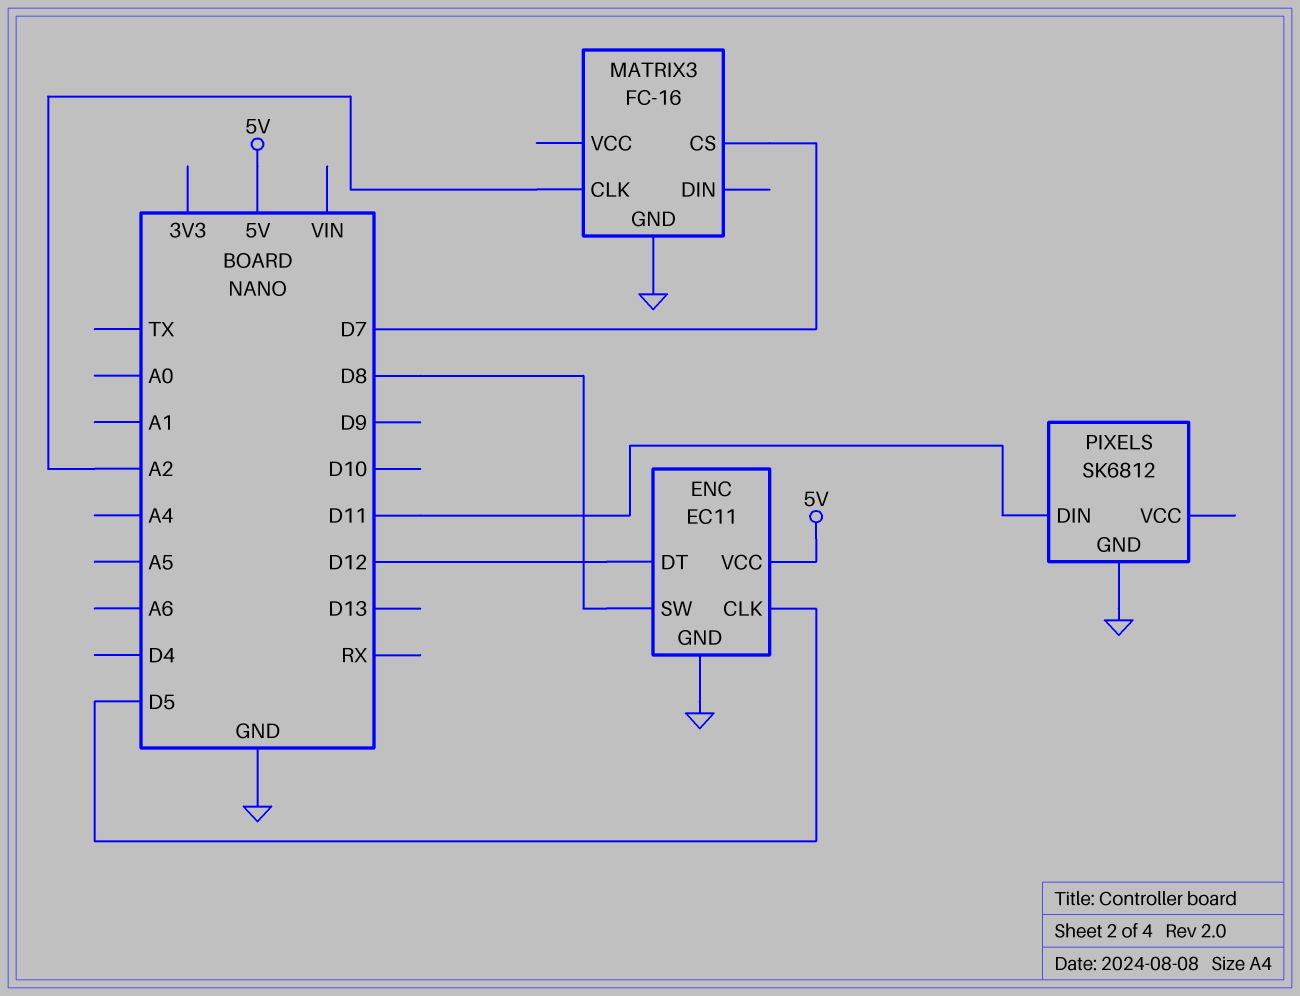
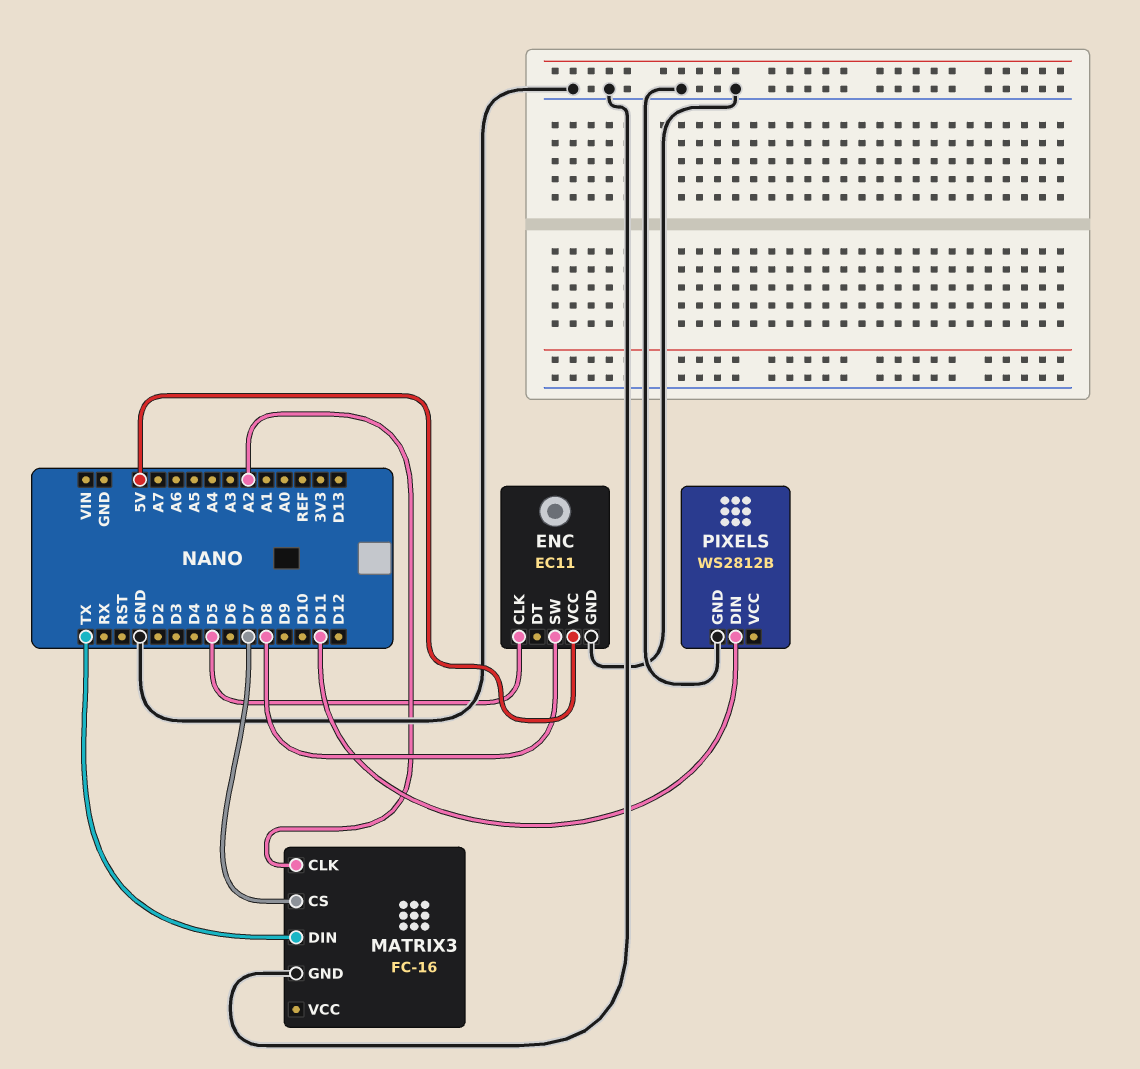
ENC pin DT: D12 -> none
MATRIX3 pin DIN: none -> TX
PIXELS: SK6812 -> WS2812B

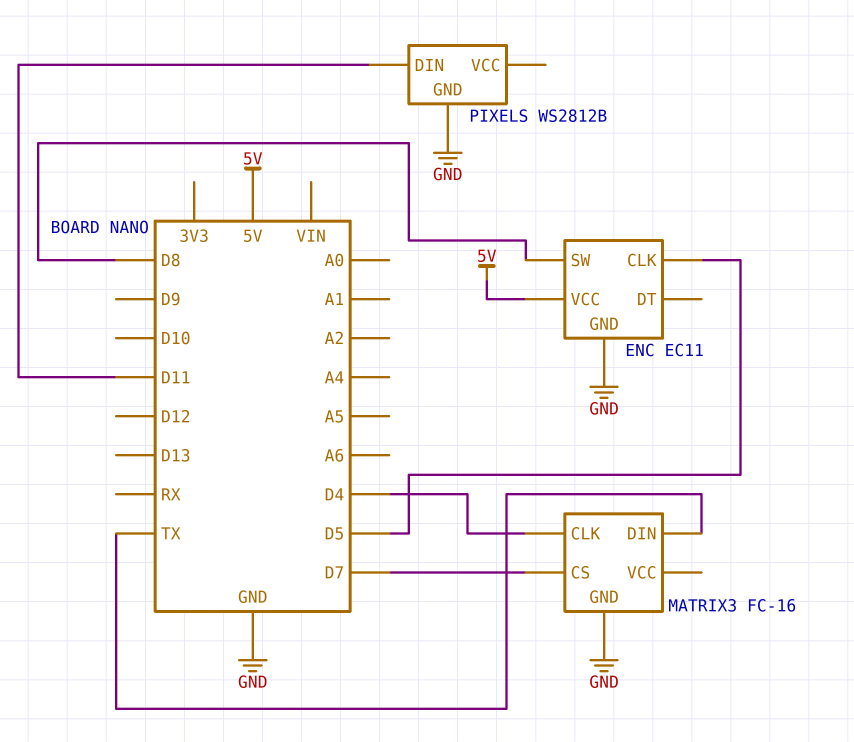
MATRIX3 pin CLK: A2 -> D4

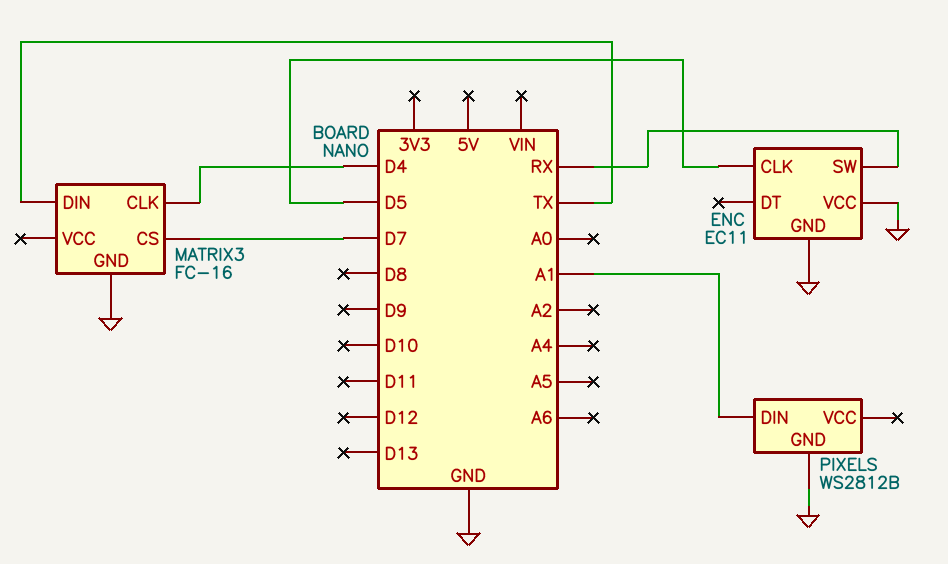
ENC pin SW: D8 -> RX
ENC pin VCC: 5V -> GND
PIXELS pin DIN: D11 -> A1

